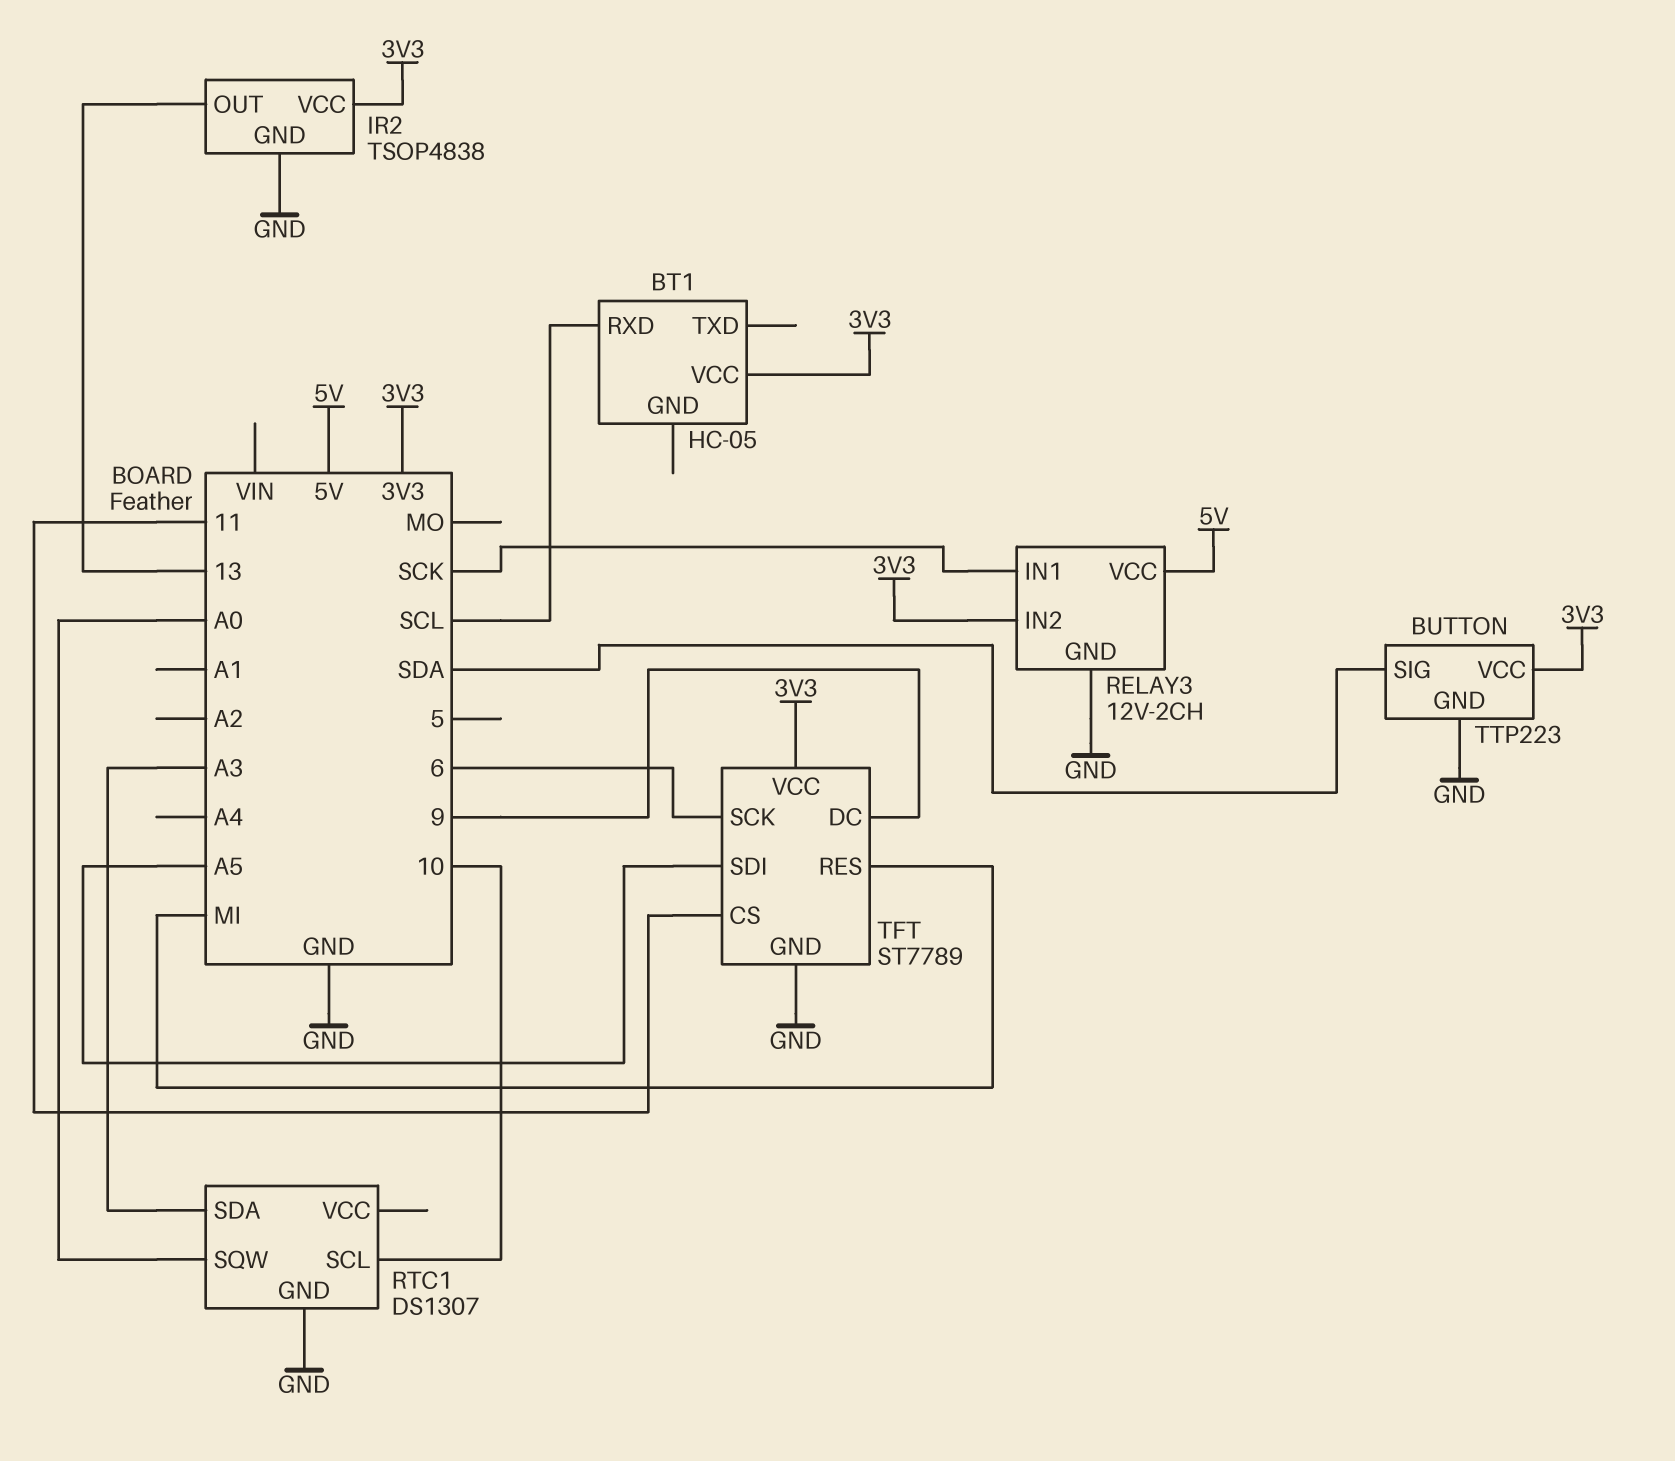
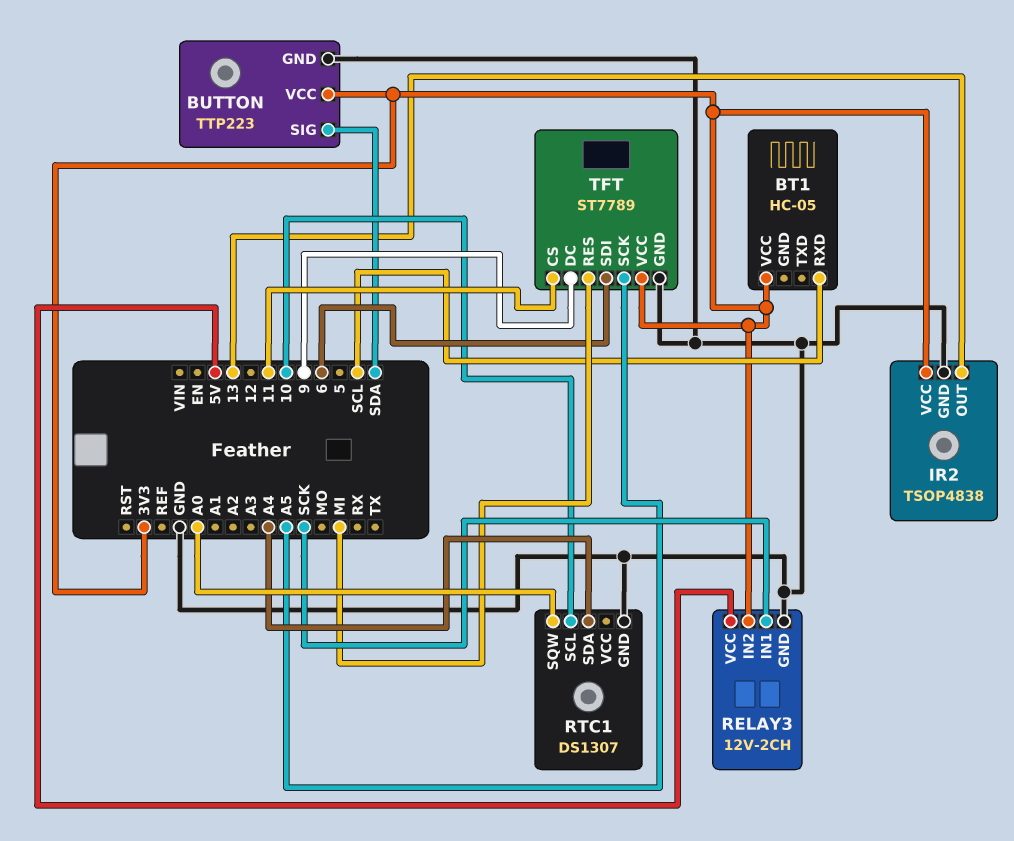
RTC1 pin SDA: A3 -> A4
TFT pin SCK: 6 -> A5
TFT pin SDI: A5 -> 6

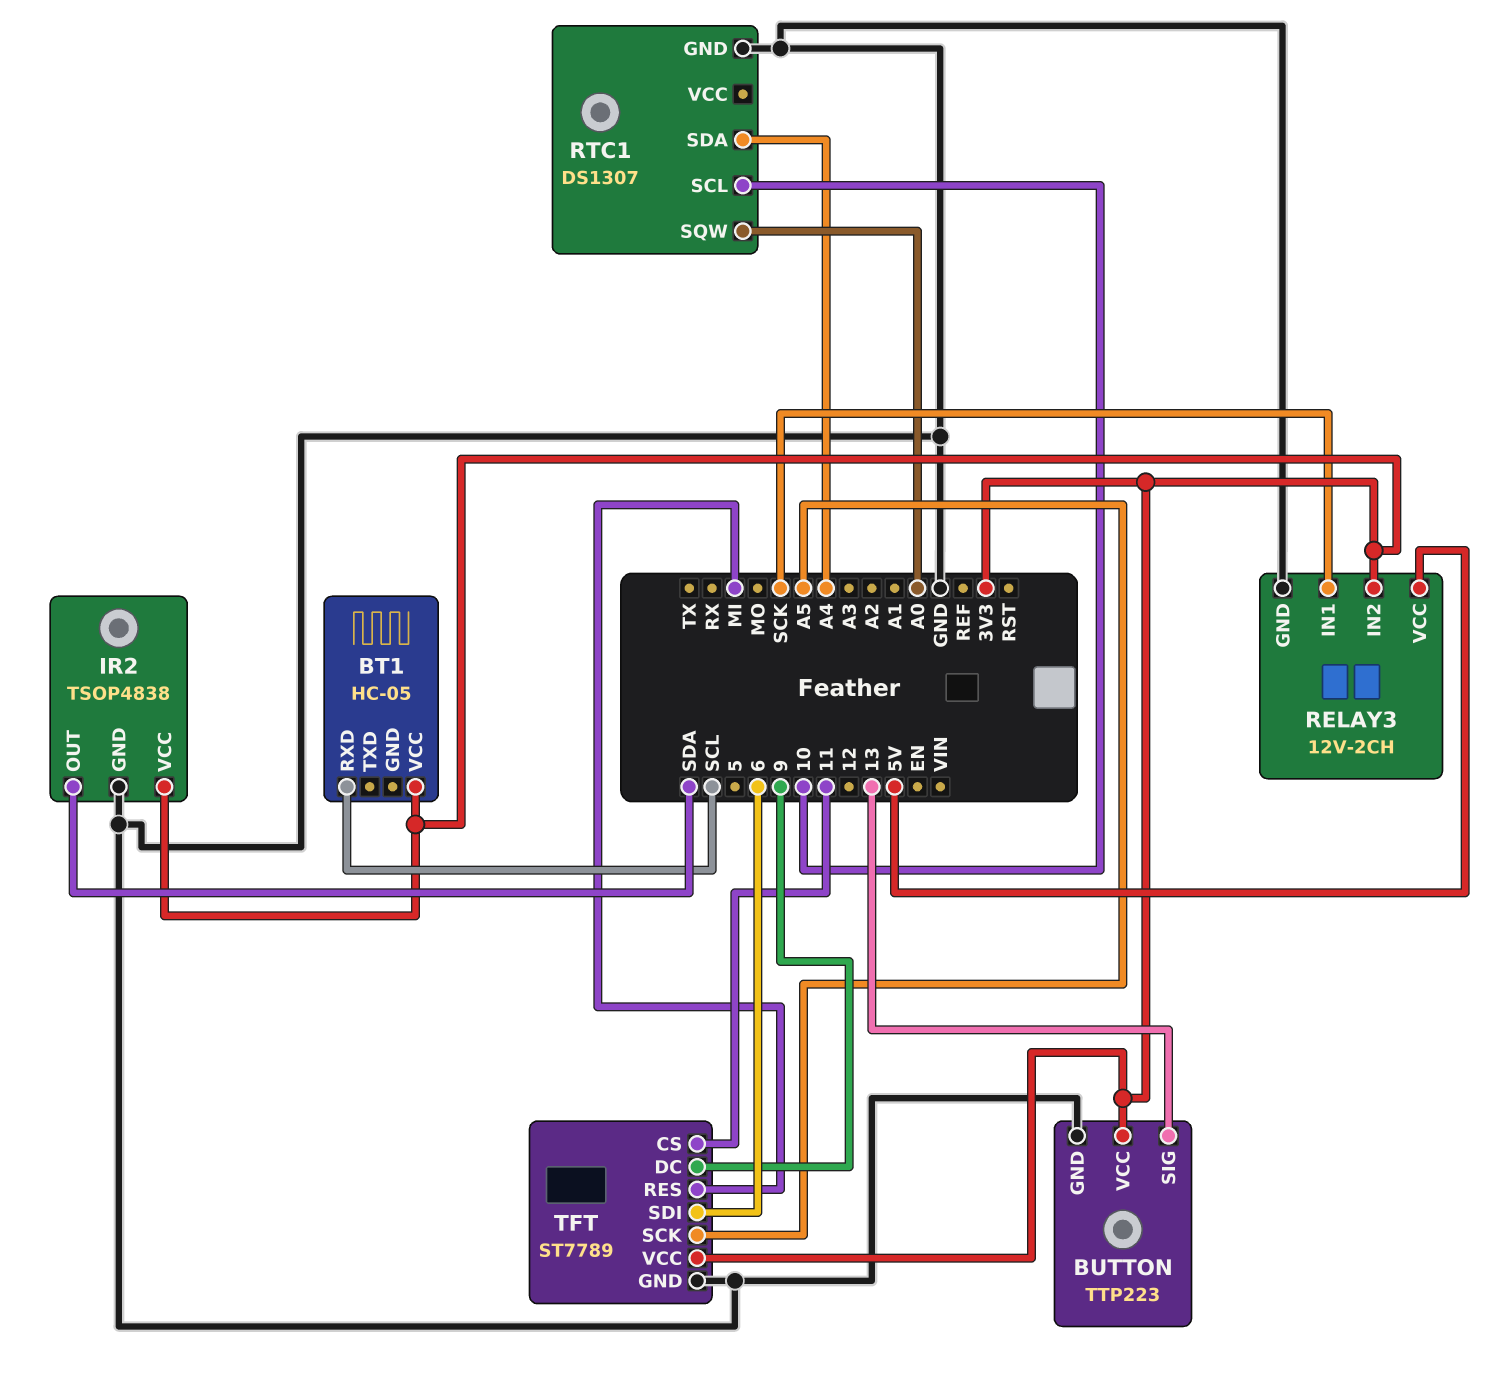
BUTTON pin SIG: SDA -> 13
IR2 pin OUT: 13 -> SDA

